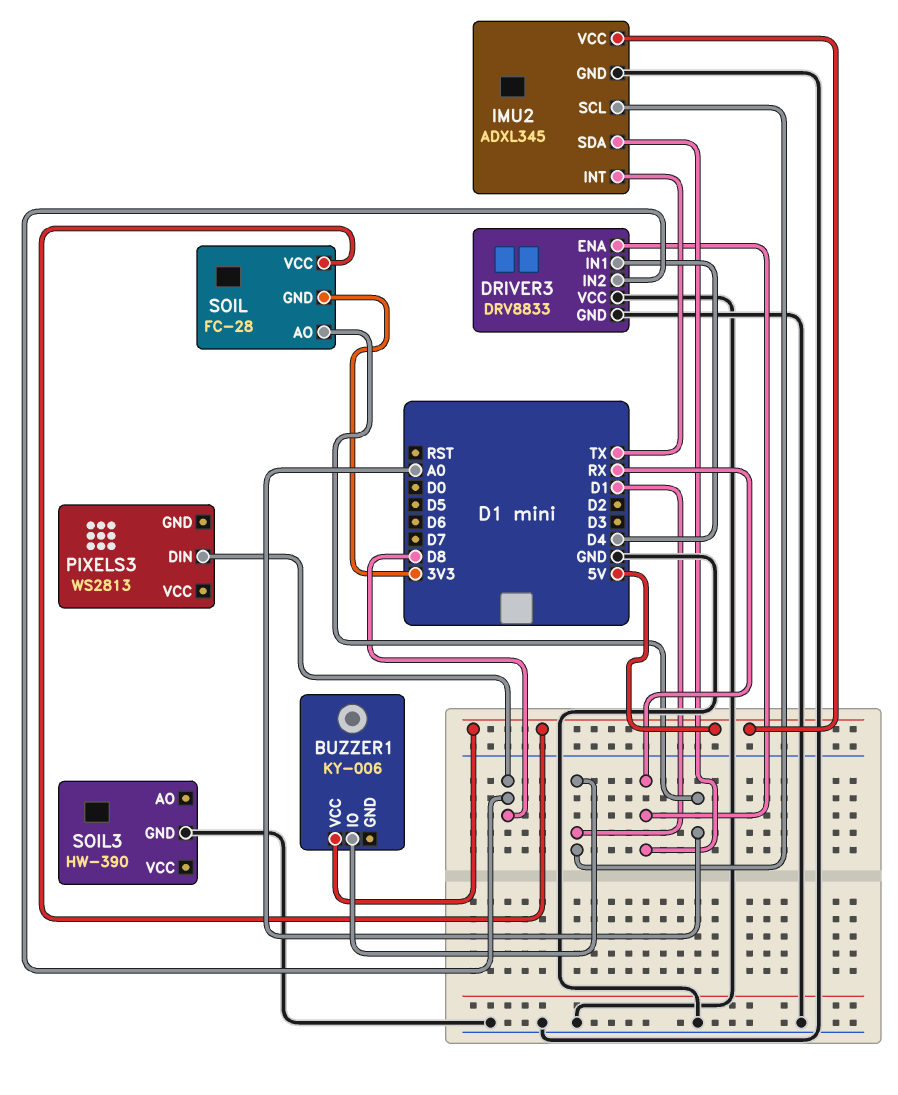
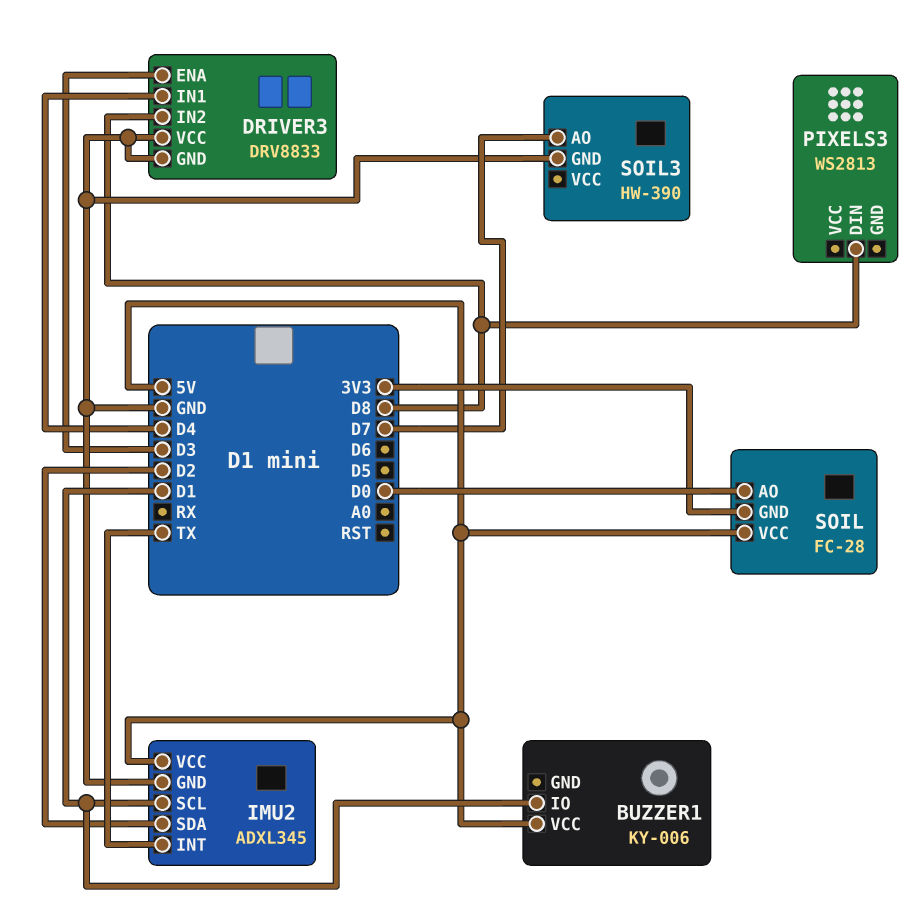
DRIVER3 pin ENA: RX -> D3
IMU2 pin SDA: RX -> D2
SOIL pin AO: A0 -> D0
SOIL3 pin AO: none -> D7

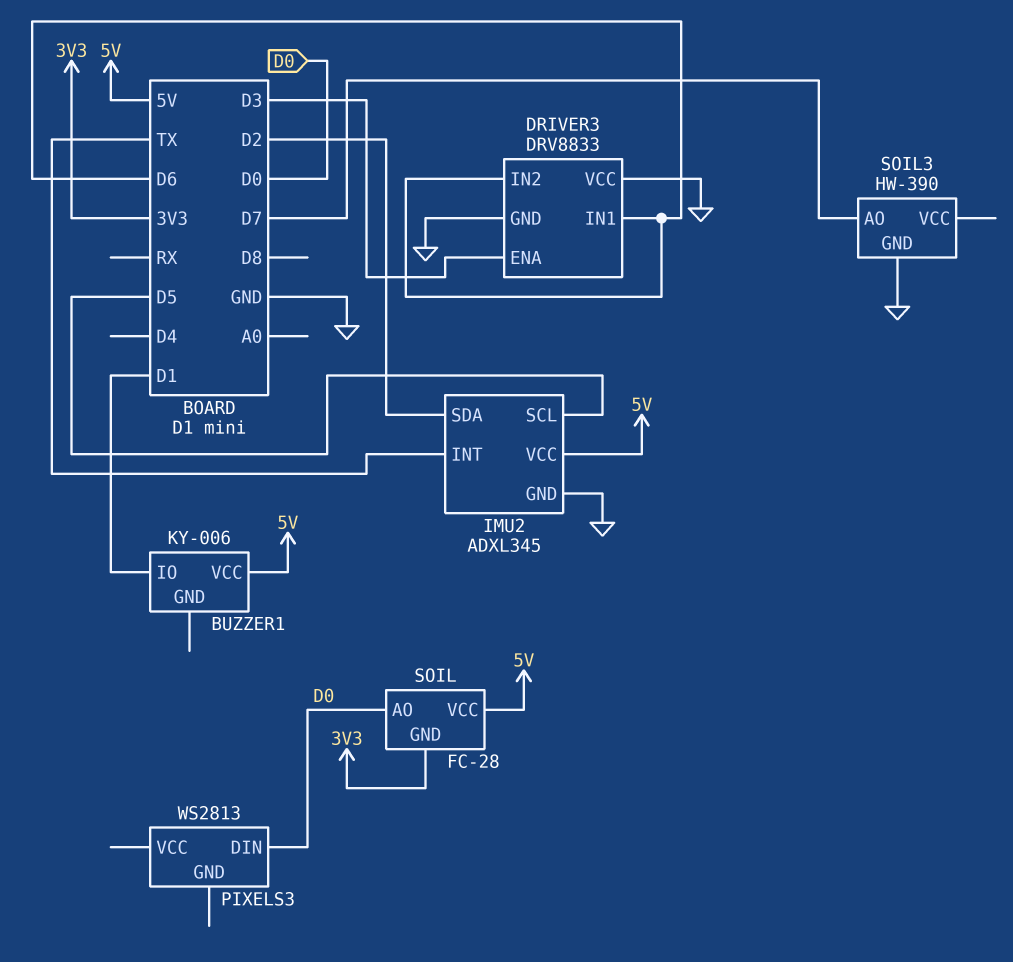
DRIVER3 pin IN1: D4 -> D6
DRIVER3 pin IN2: D8 -> D6
IMU2 pin SCL: D1 -> D5
PIXELS3 pin DIN: D8 -> D0

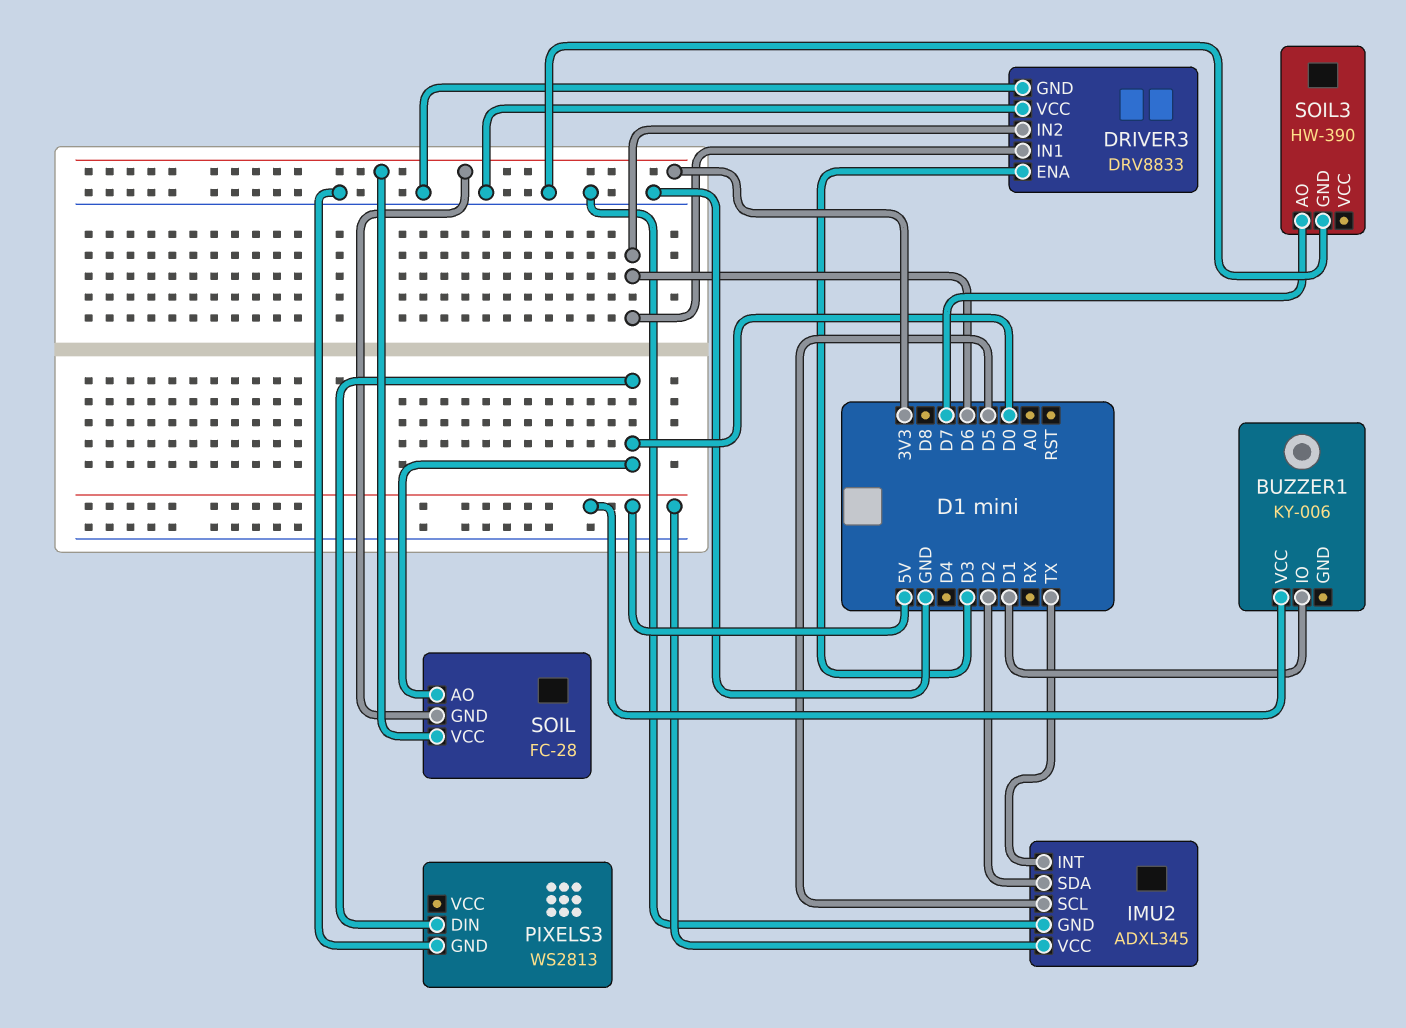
PIXELS3 pin GND: none -> GND
SOIL pin VCC: 5V -> 3V3

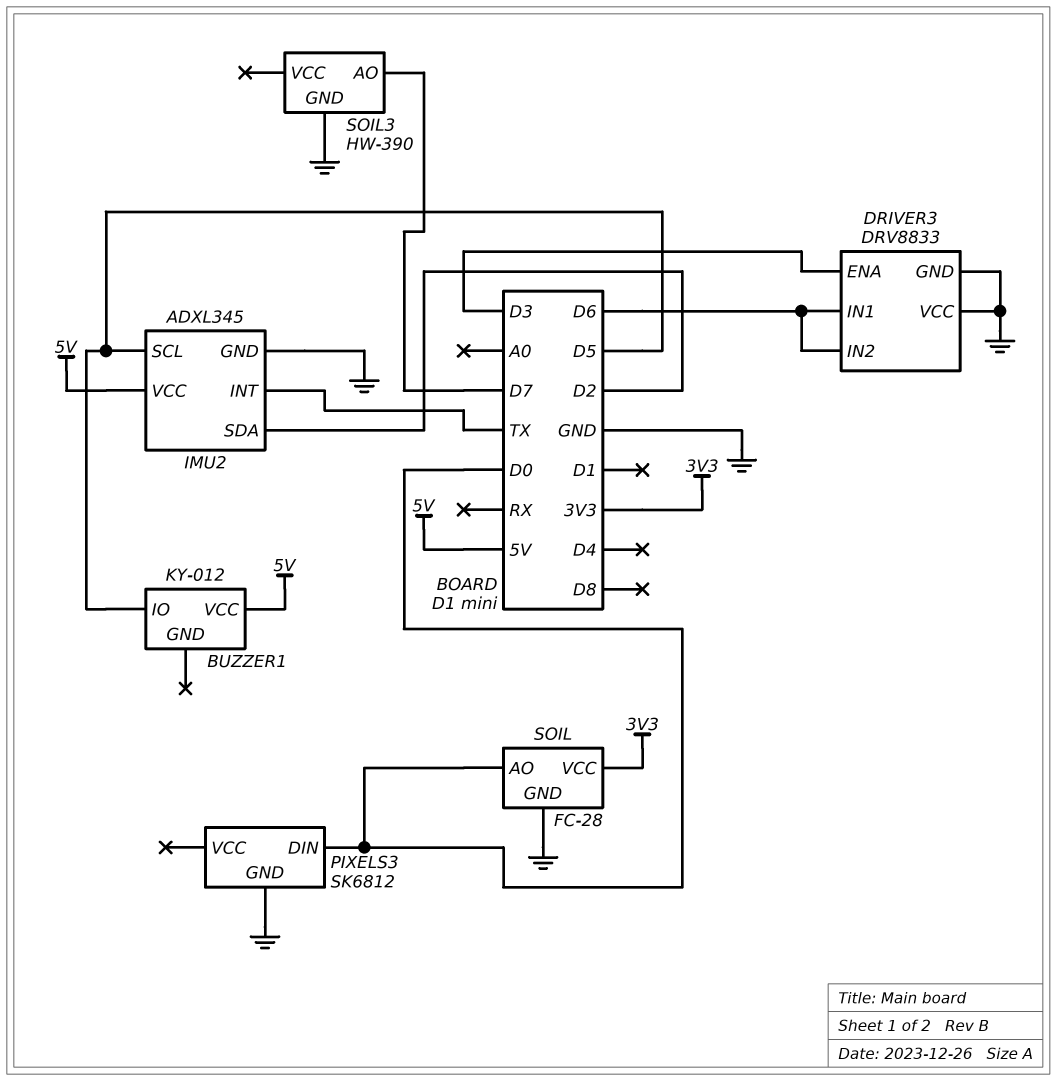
BUZZER1: KY-006 -> KY-012
BUZZER1 pin IO: D1 -> D5
PIXELS3: WS2813 -> SK6812
SOIL pin GND: 3V3 -> GND

